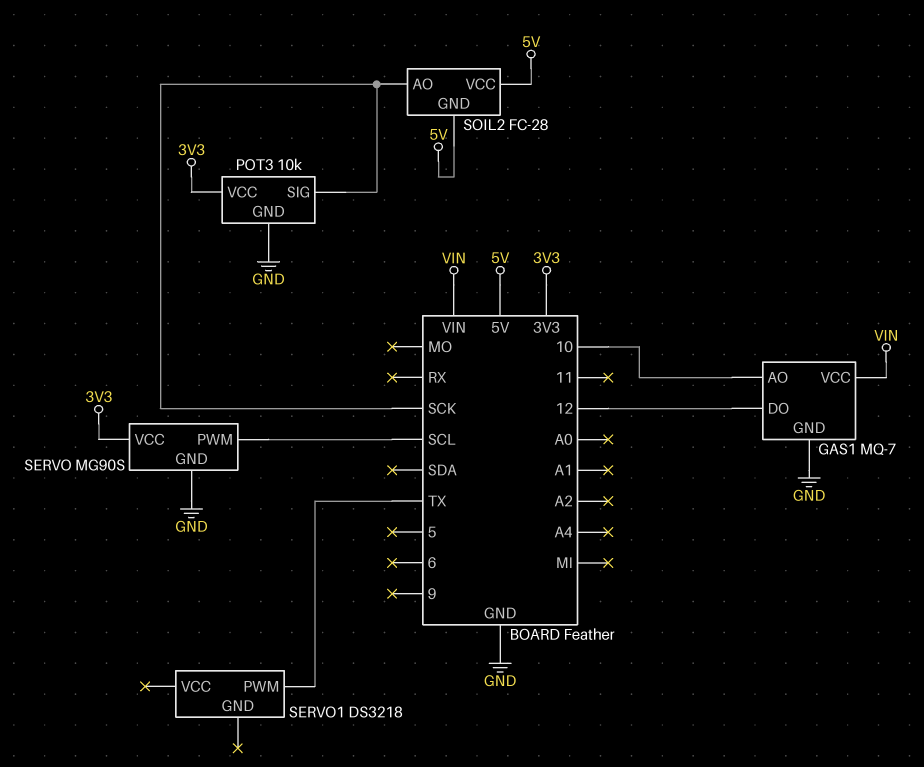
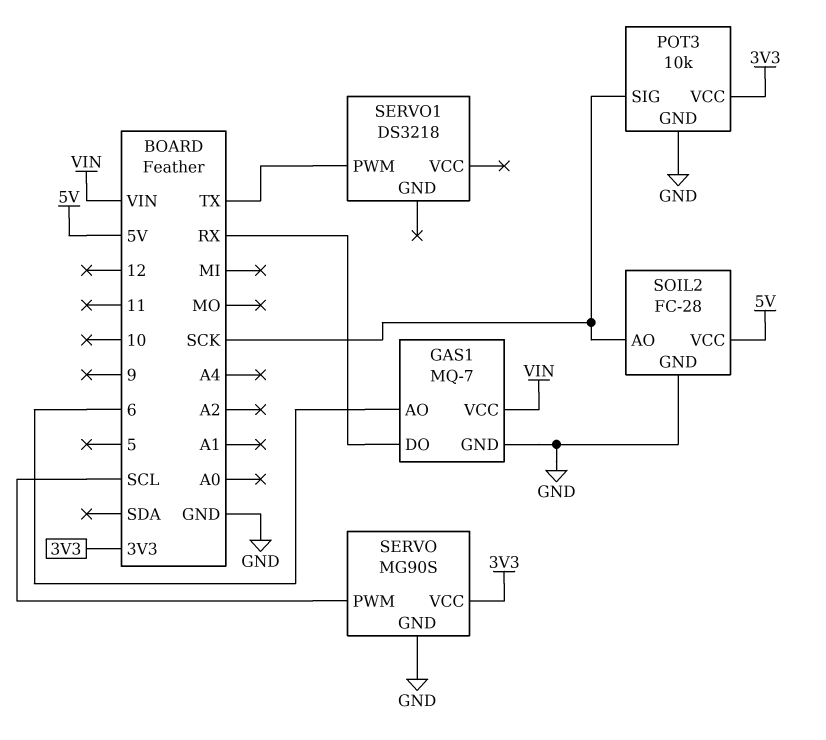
GAS1 pin AO: 10 -> 6
GAS1 pin DO: 12 -> RX
SOIL2 pin GND: 5V -> GND

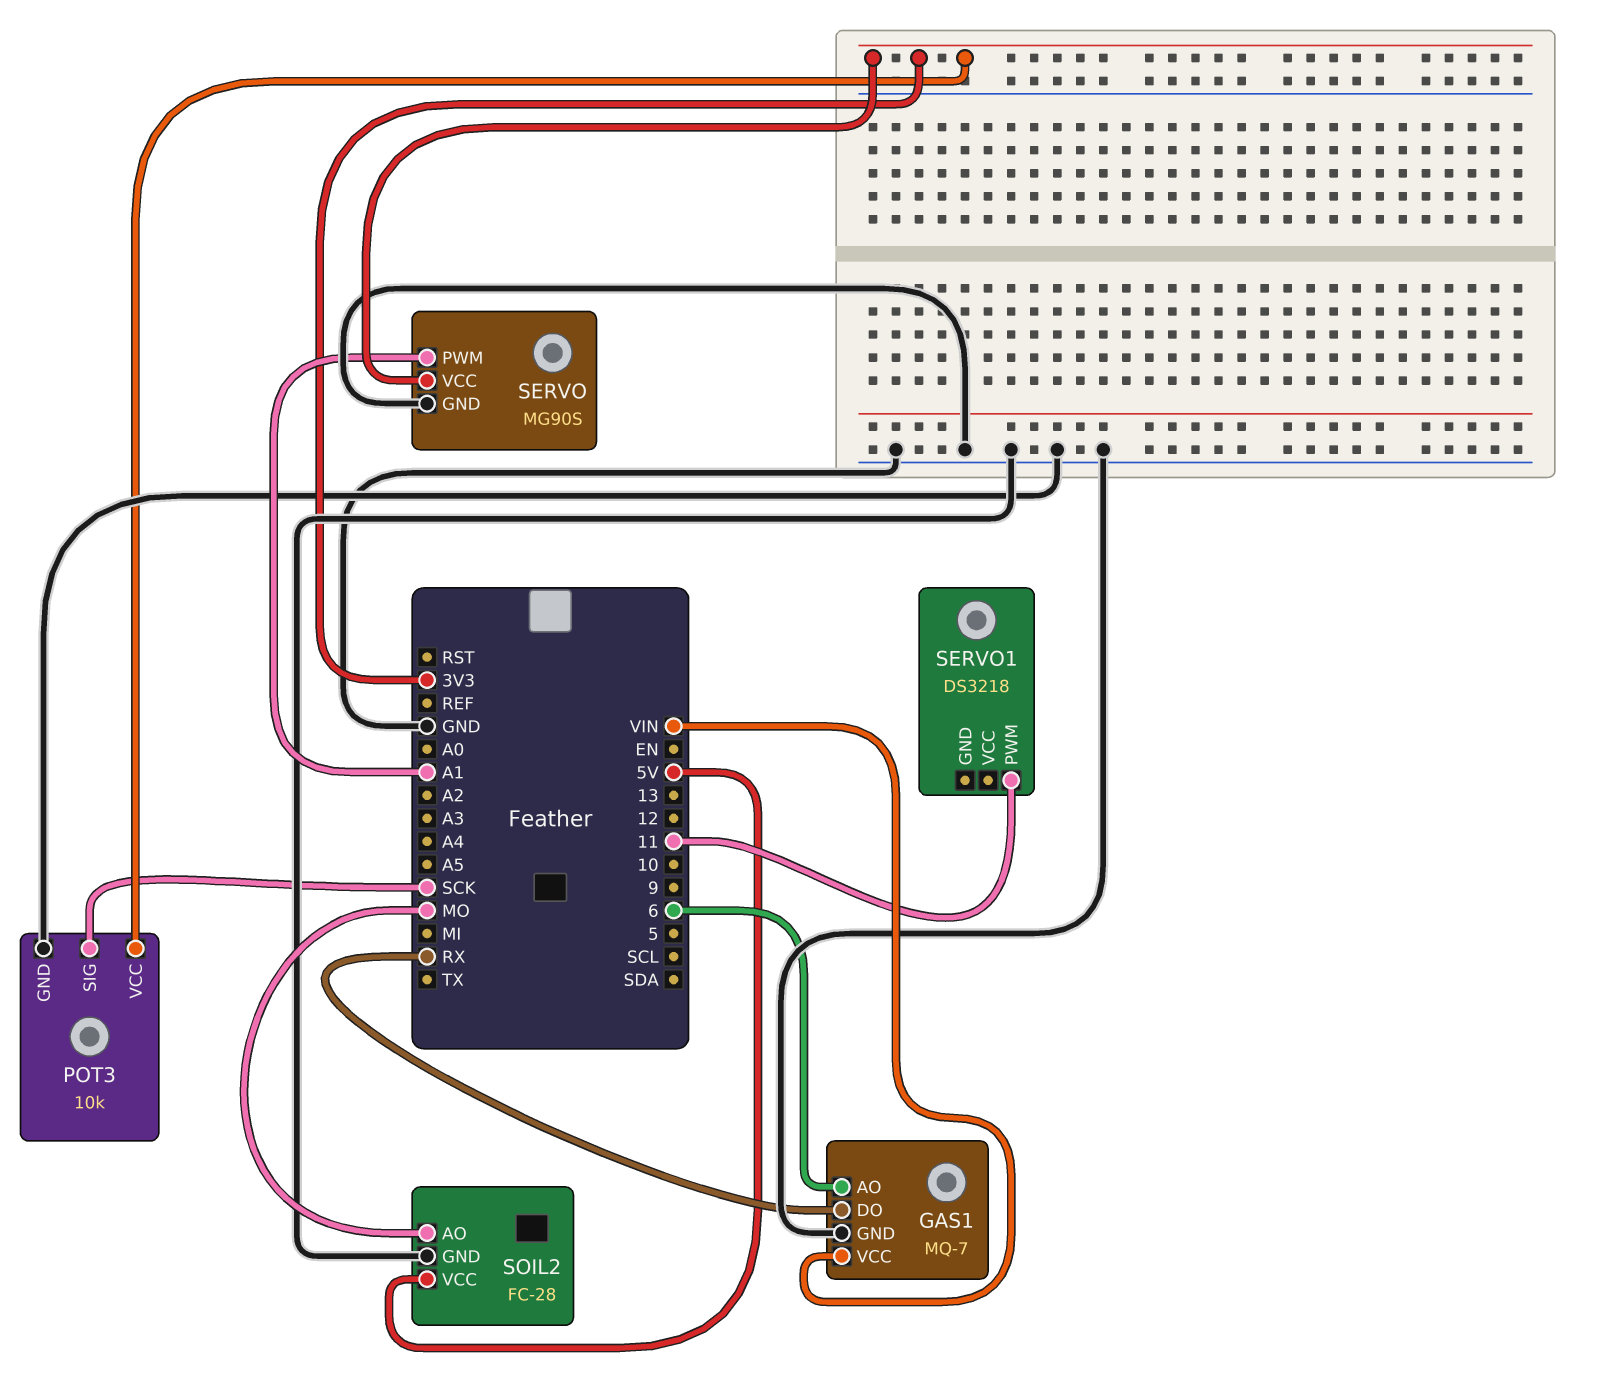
SERVO pin PWM: SCL -> A1
SERVO1 pin PWM: TX -> 11
SOIL2 pin AO: SCK -> MO

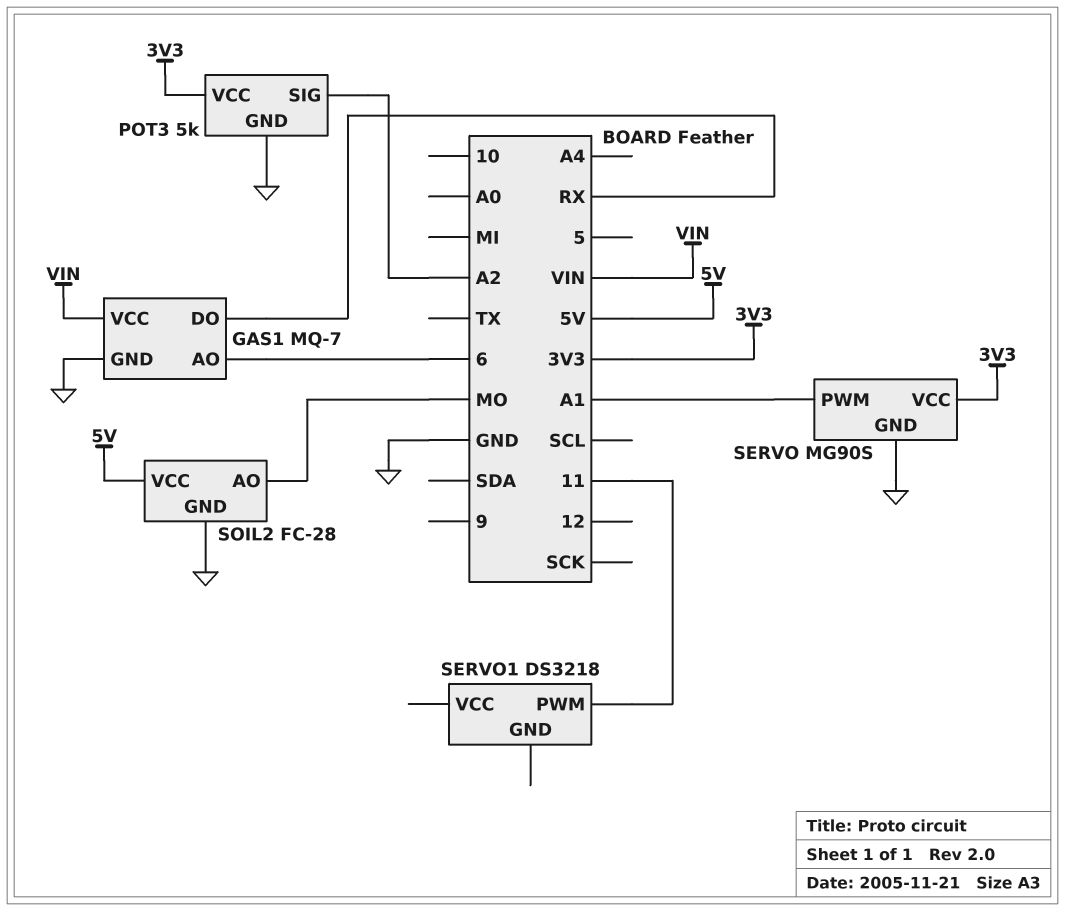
POT3: 10k -> 5k
POT3 pin SIG: SCK -> A2

